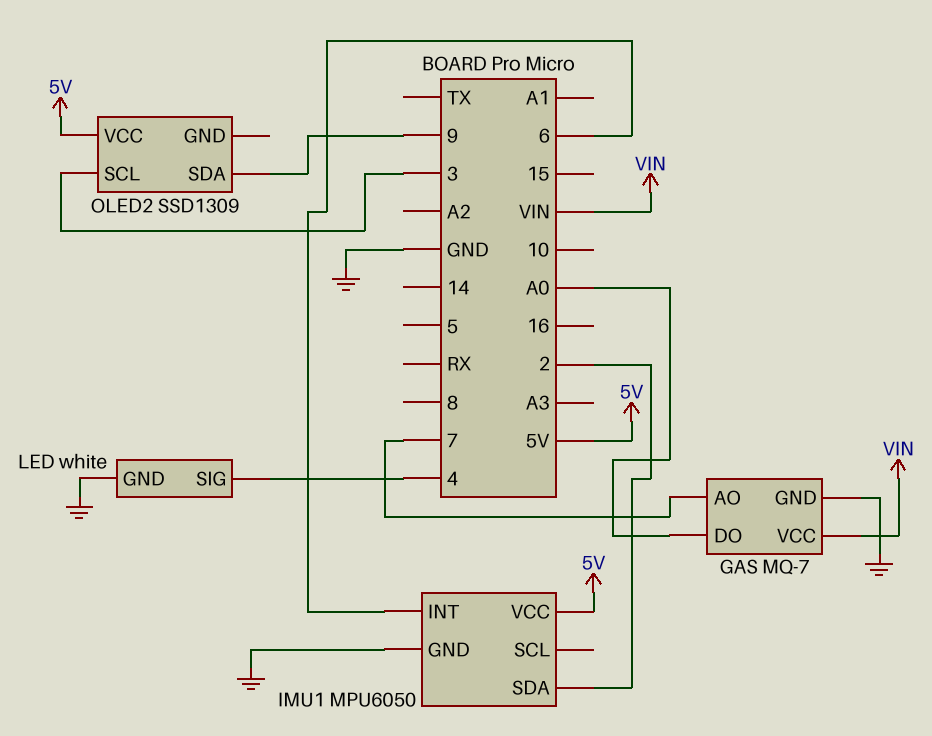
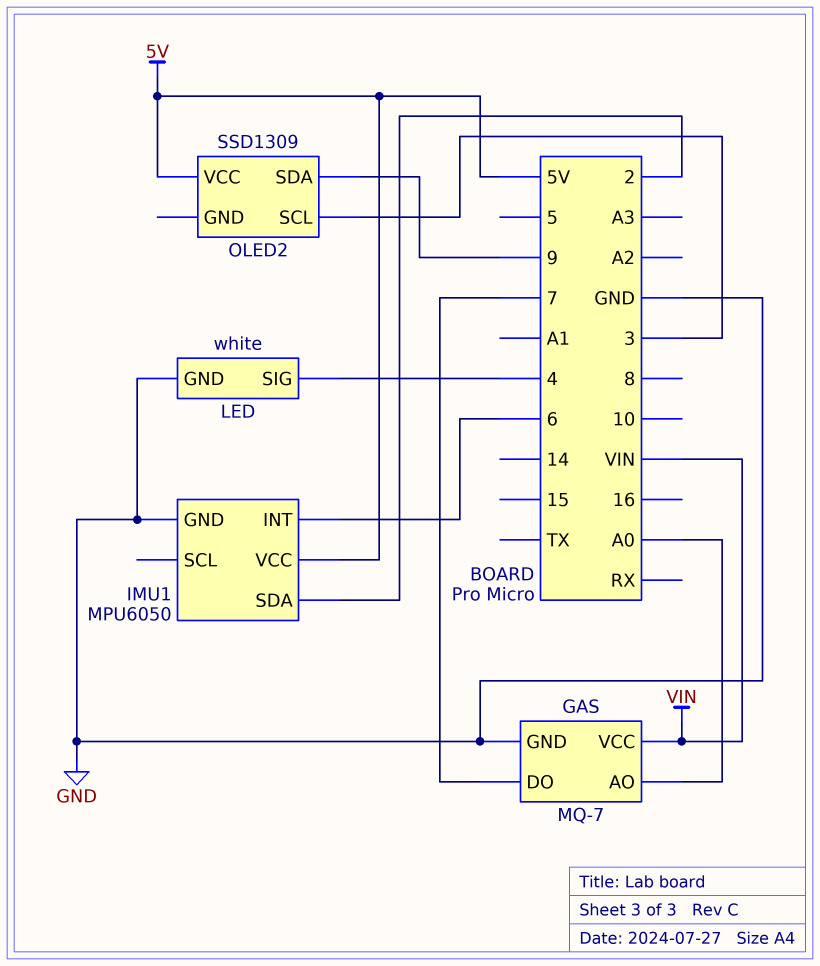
GAS pin AO: 7 -> A0
GAS pin DO: A0 -> 7

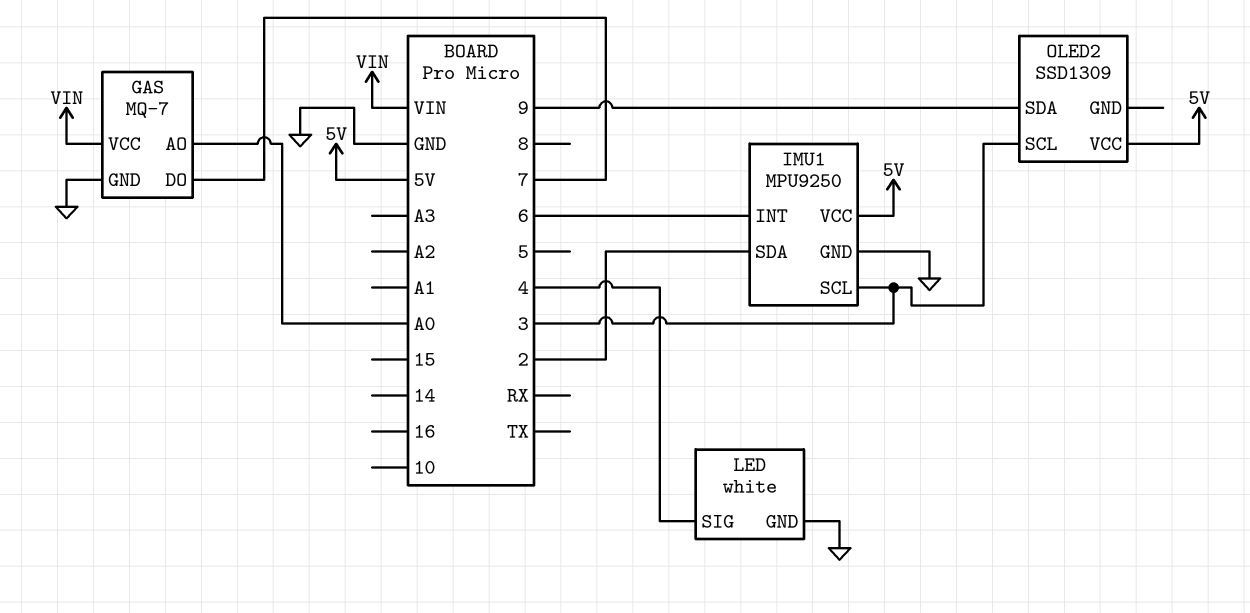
IMU1: MPU6050 -> MPU9250
IMU1 pin SCL: none -> 3

